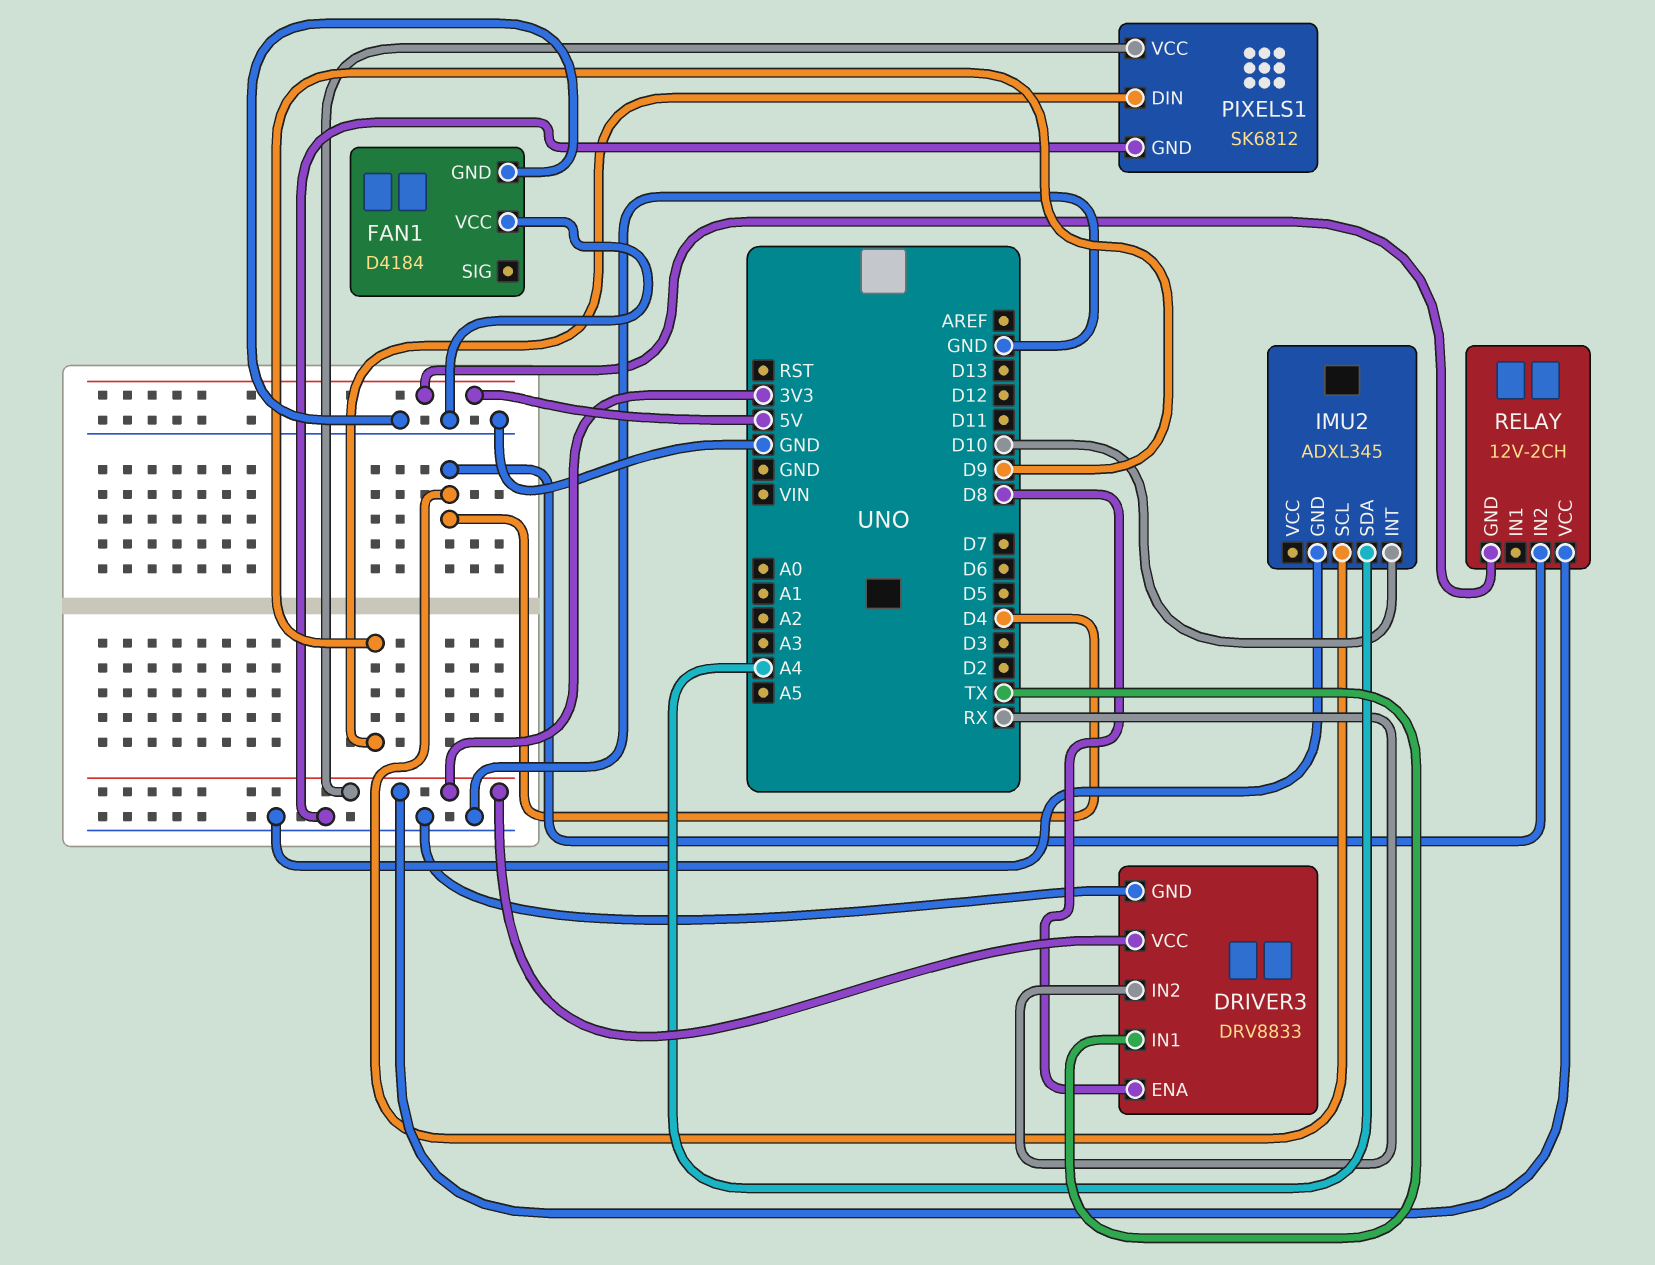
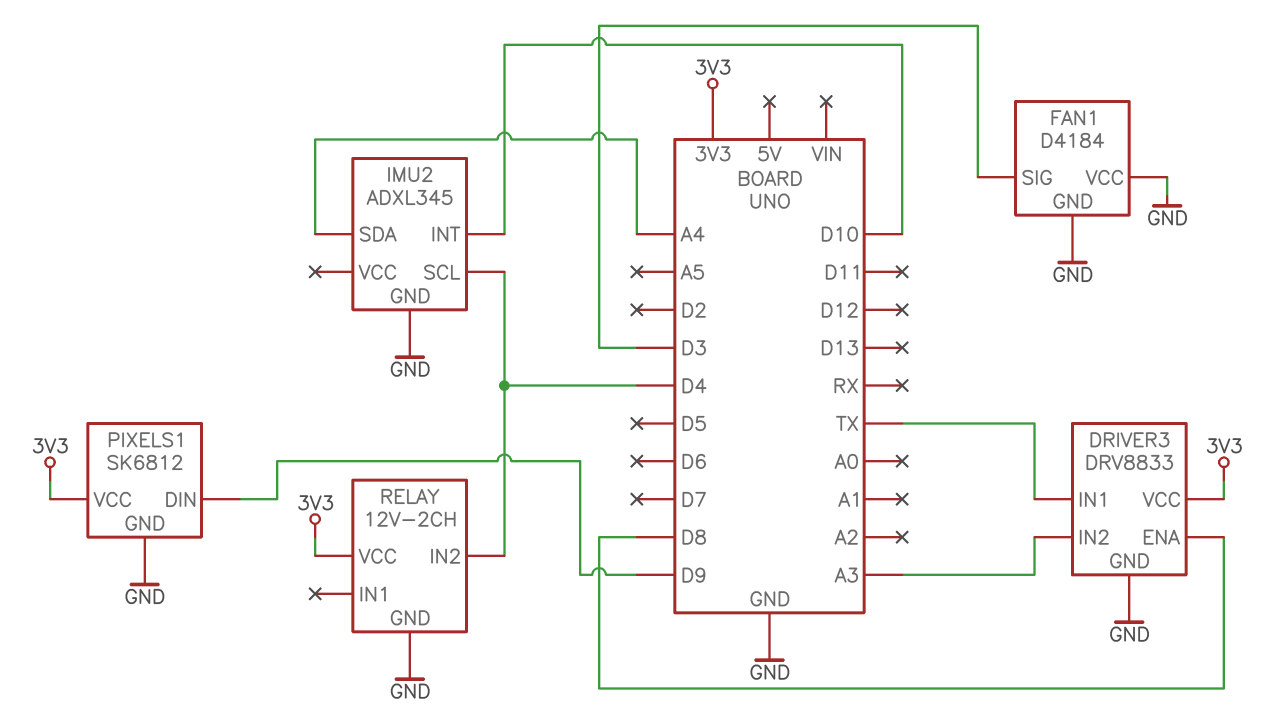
DRIVER3 pin IN2: RX -> A3
FAN1 pin SIG: none -> D3
RELAY pin GND: 5V -> GND

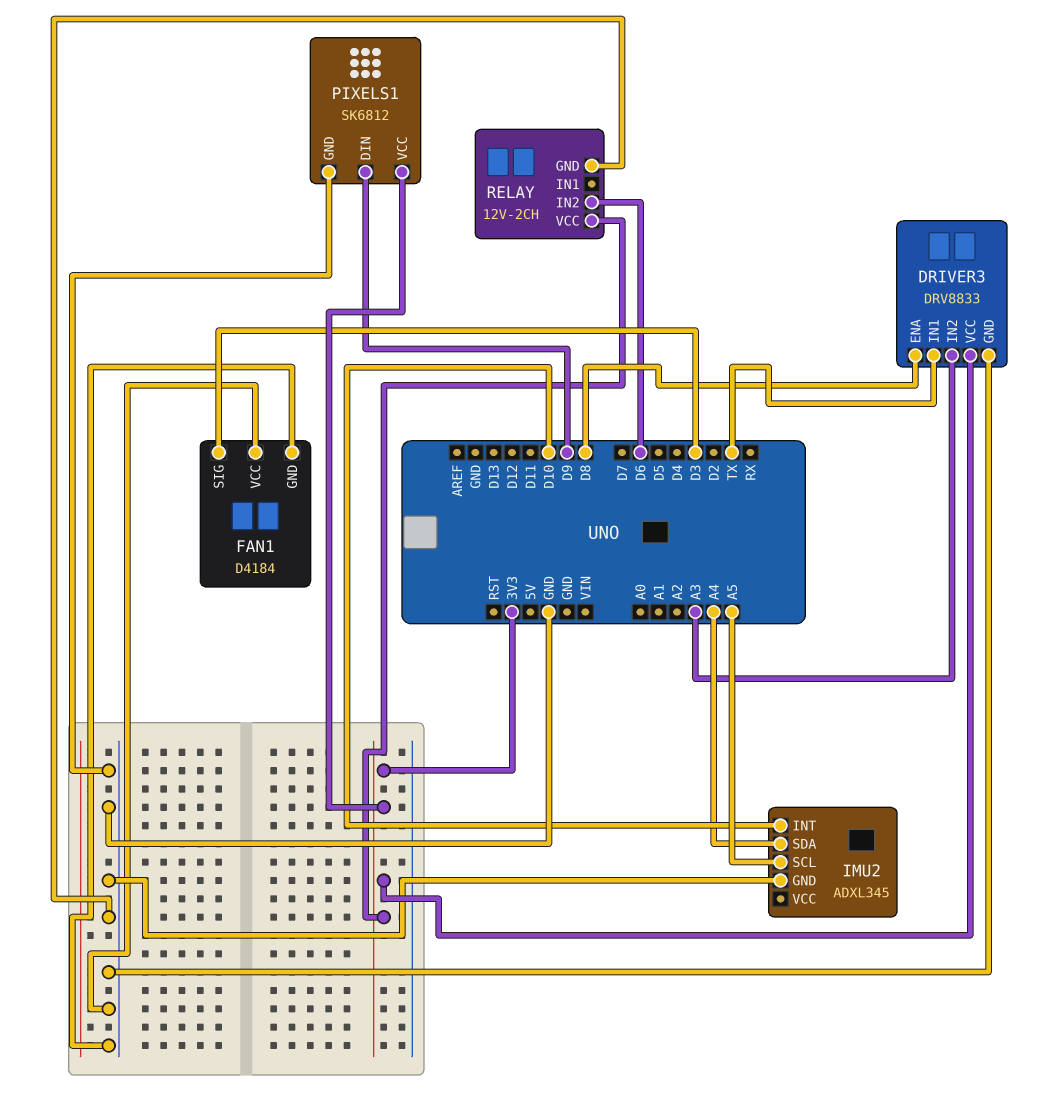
IMU2 pin SCL: D4 -> A5
RELAY pin IN2: D4 -> D6

